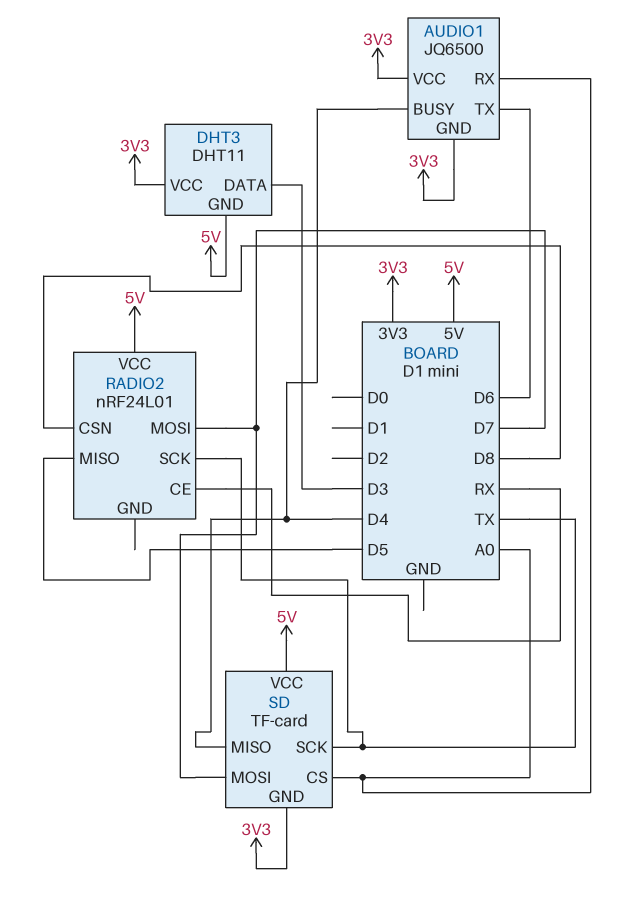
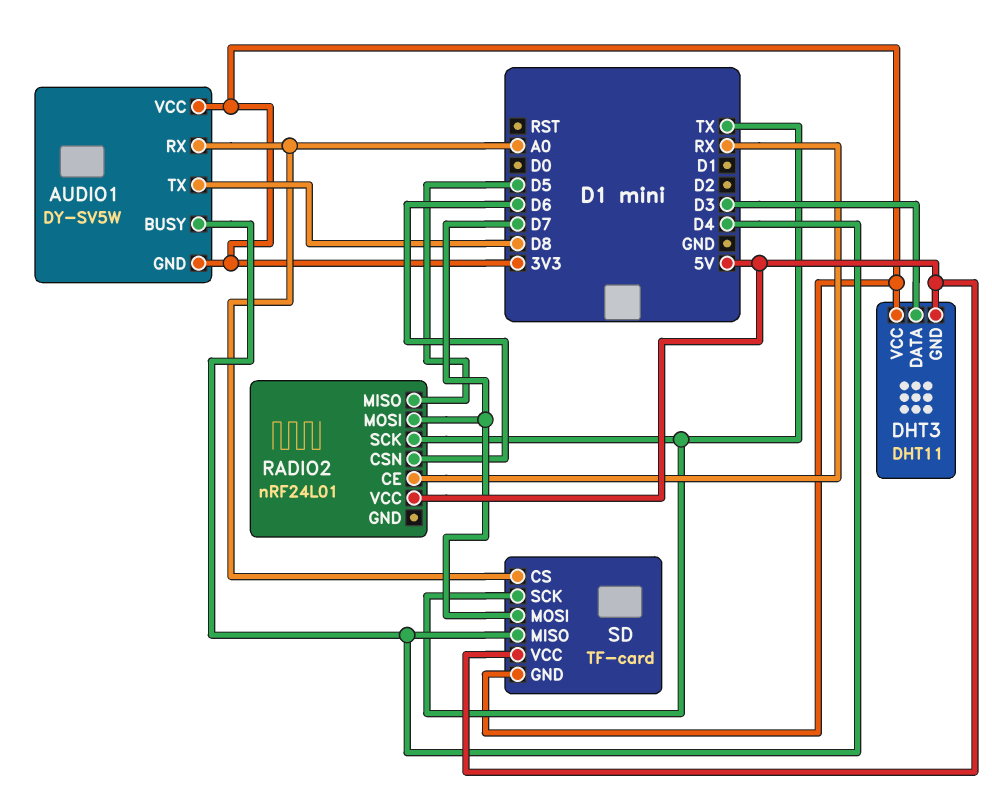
AUDIO1: JQ6500 -> DY-SV5W
AUDIO1 pin TX: D6 -> D8
RADIO2 pin CSN: D8 -> D6

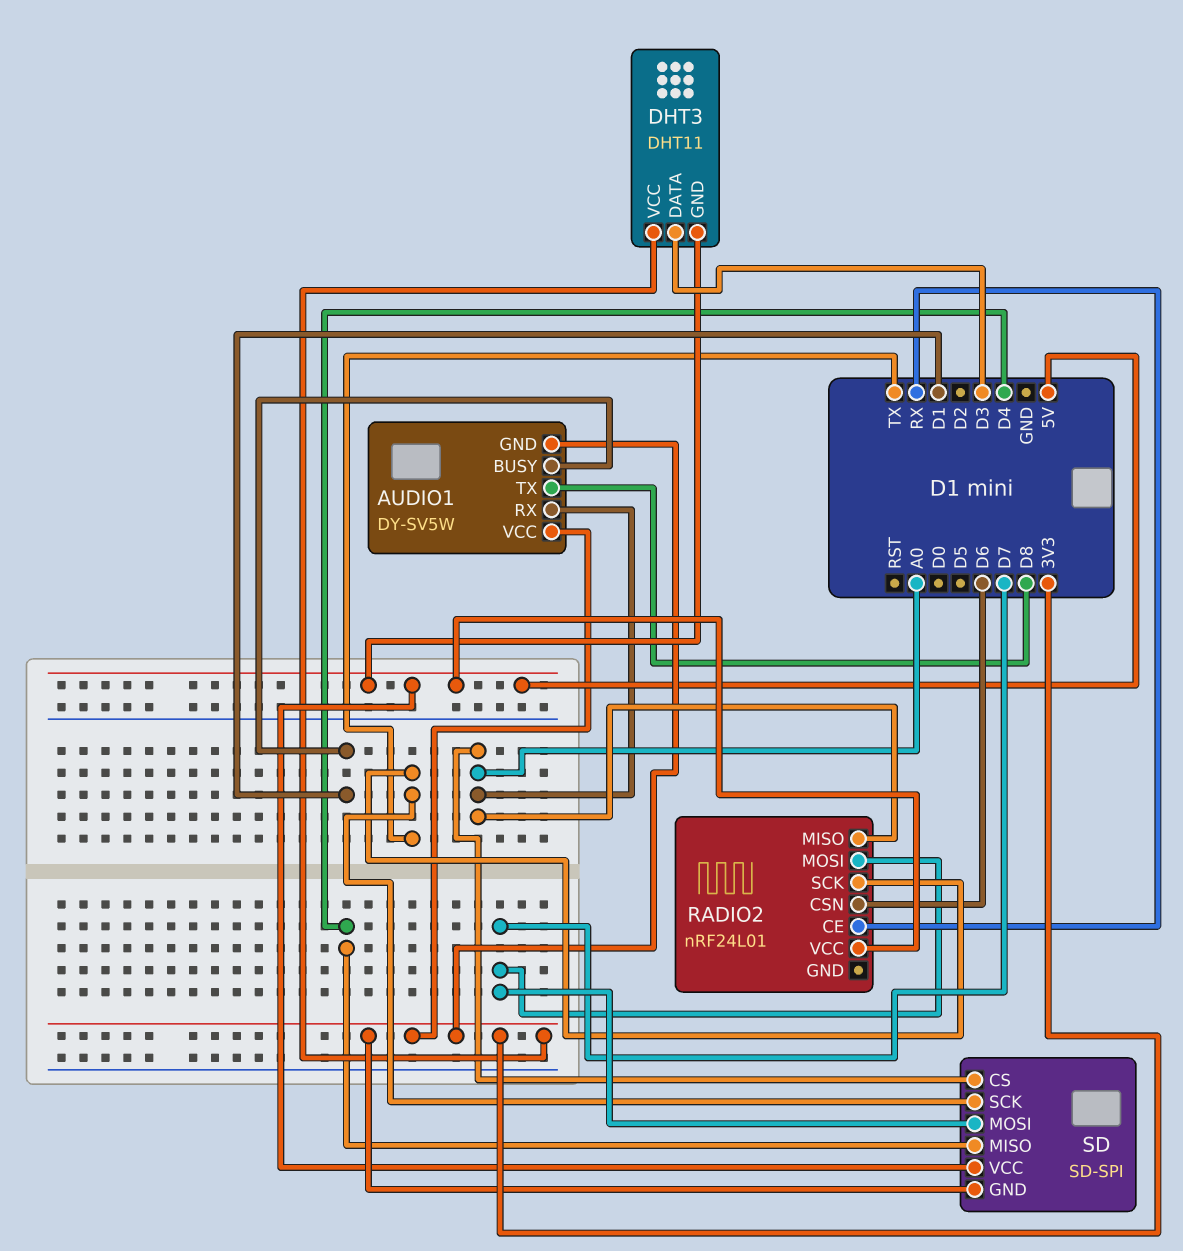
AUDIO1 pin BUSY: D4 -> D1
RADIO2 pin MISO: D5 -> A0
SD: TF-card -> SD-SPI

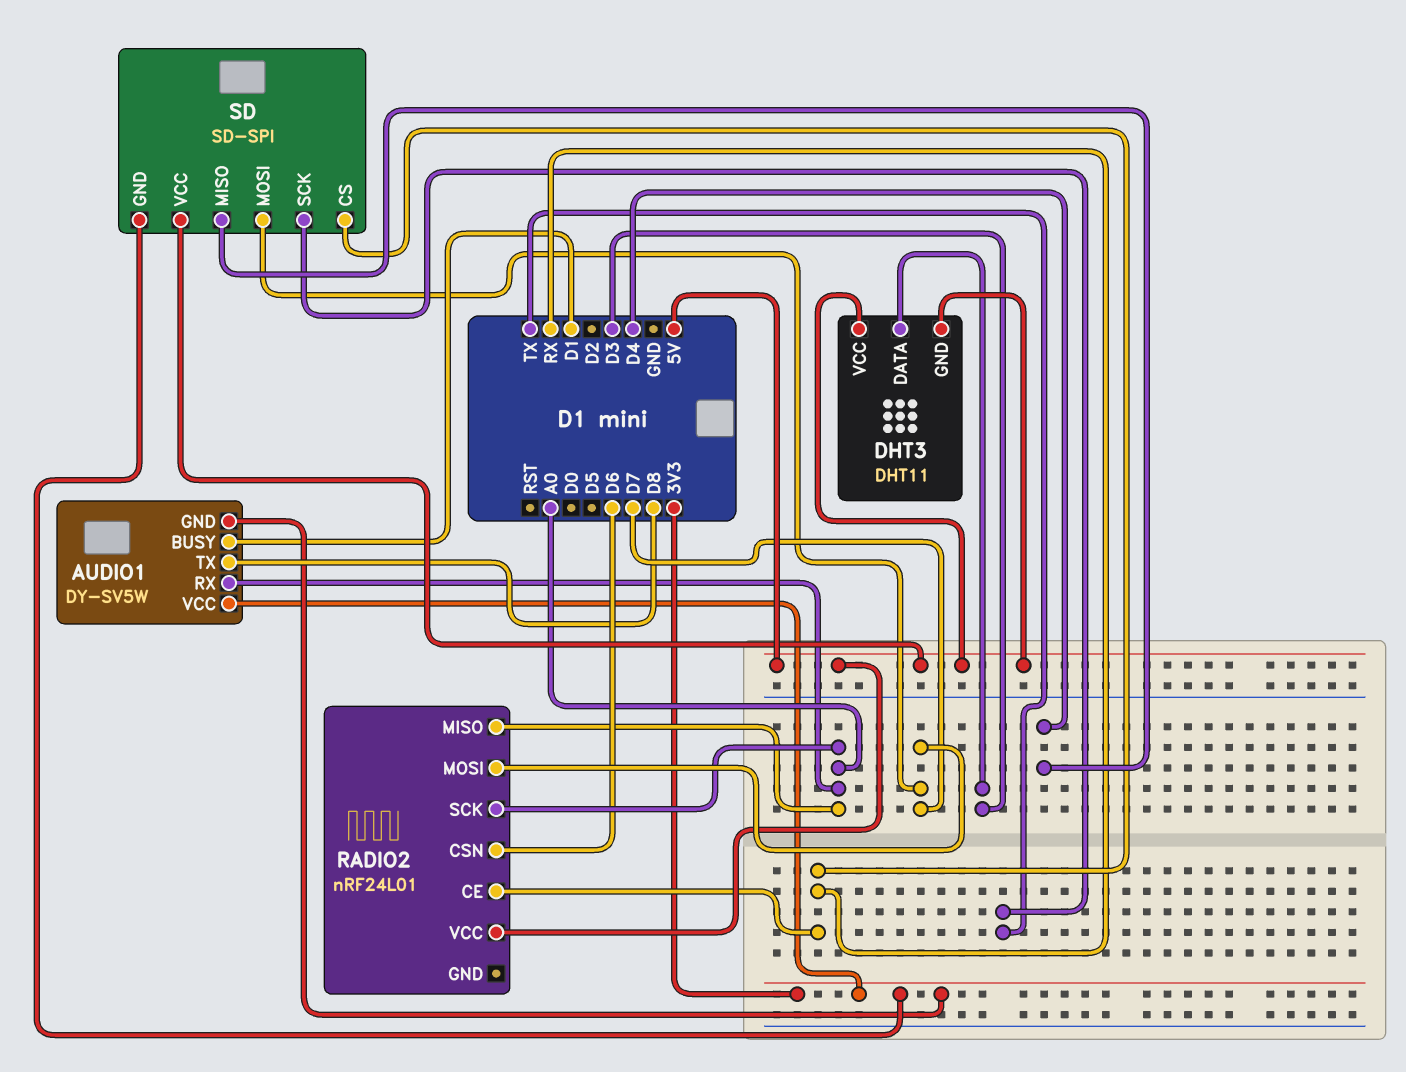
DHT3 pin VCC: 3V3 -> 5V
RADIO2 pin SCK: TX -> A0
SD pin CS: A0 -> RX

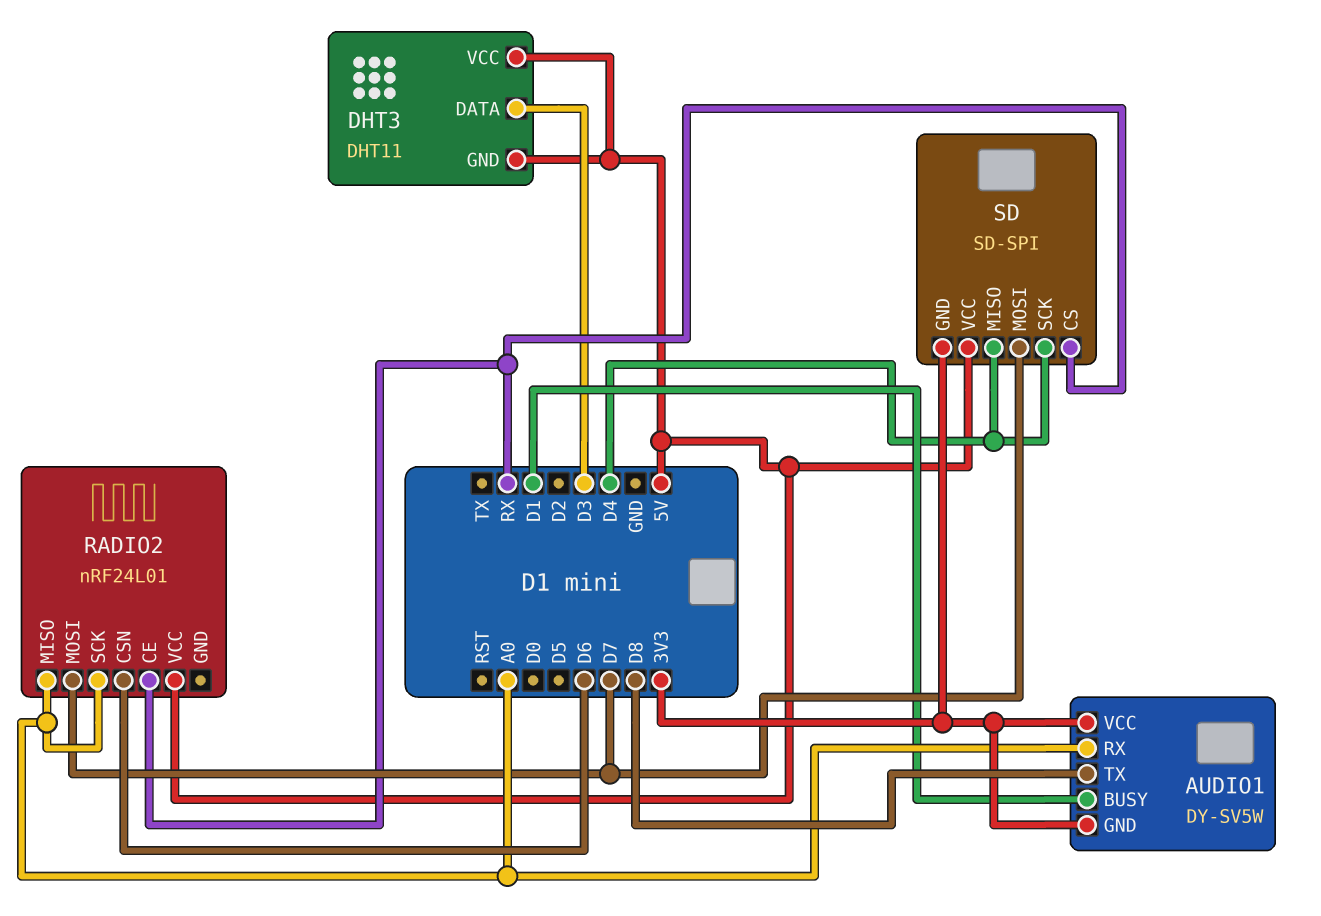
SD pin SCK: TX -> D4

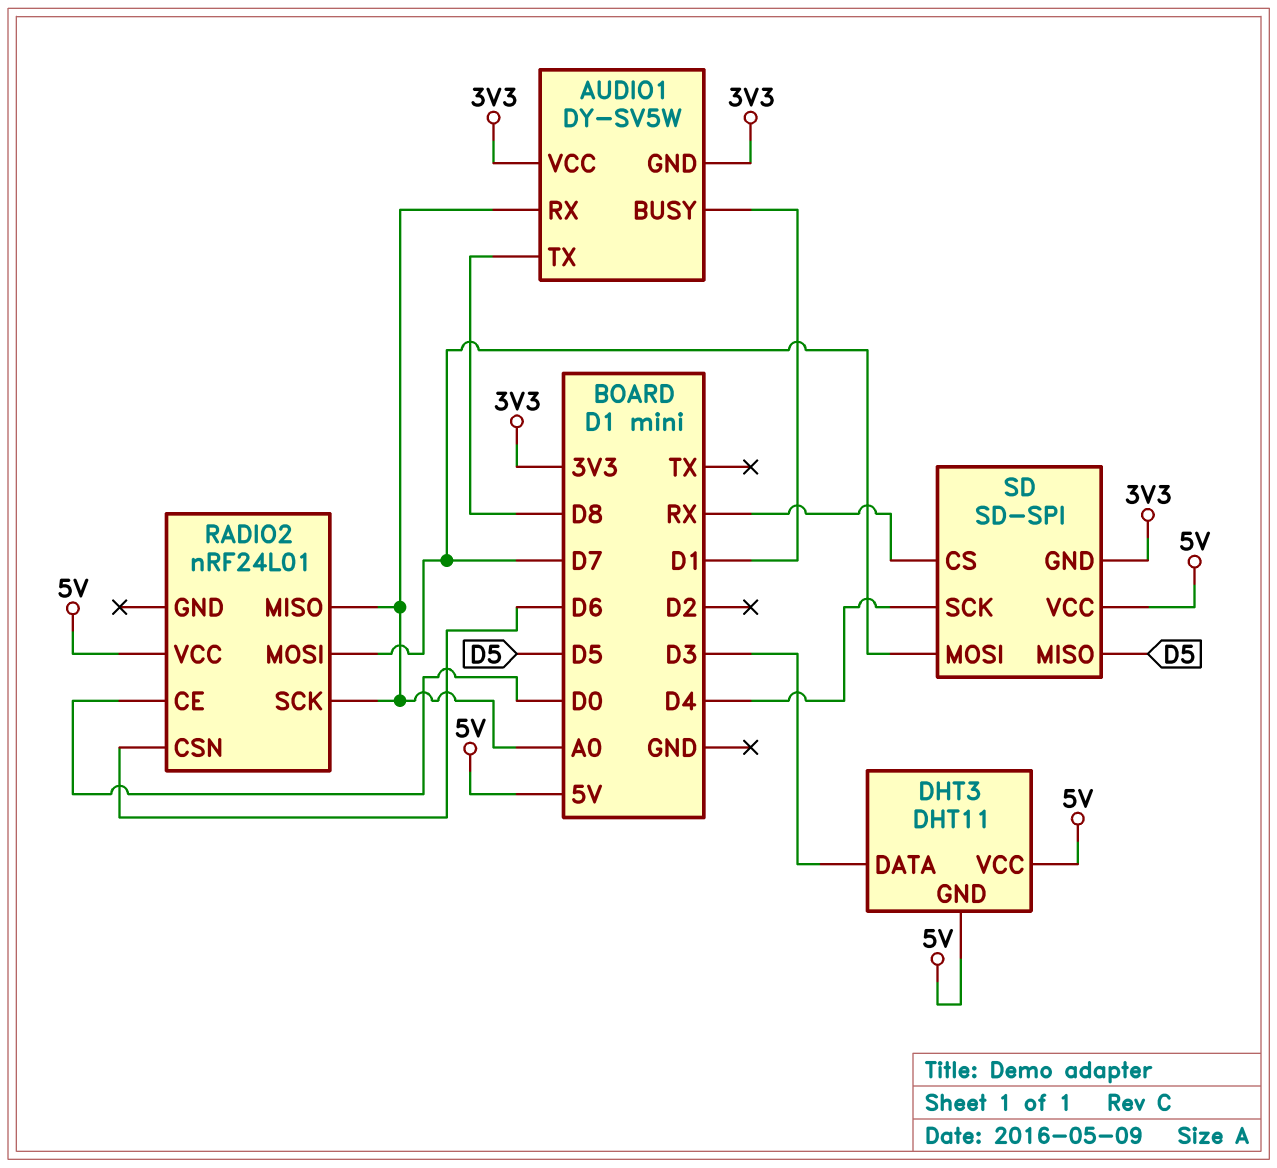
RADIO2 pin CE: RX -> D0
SD pin MISO: D4 -> D5

